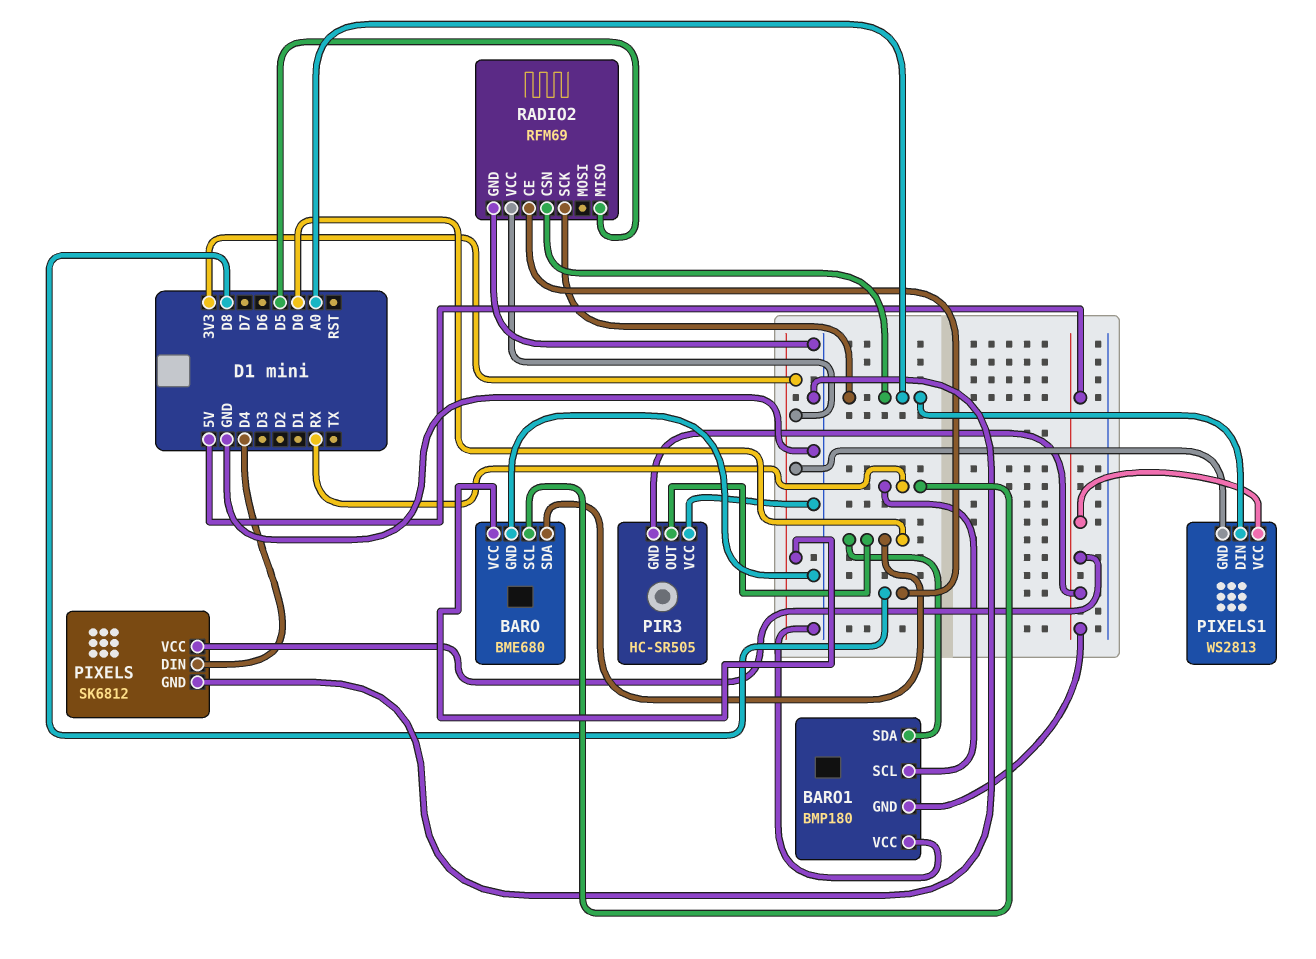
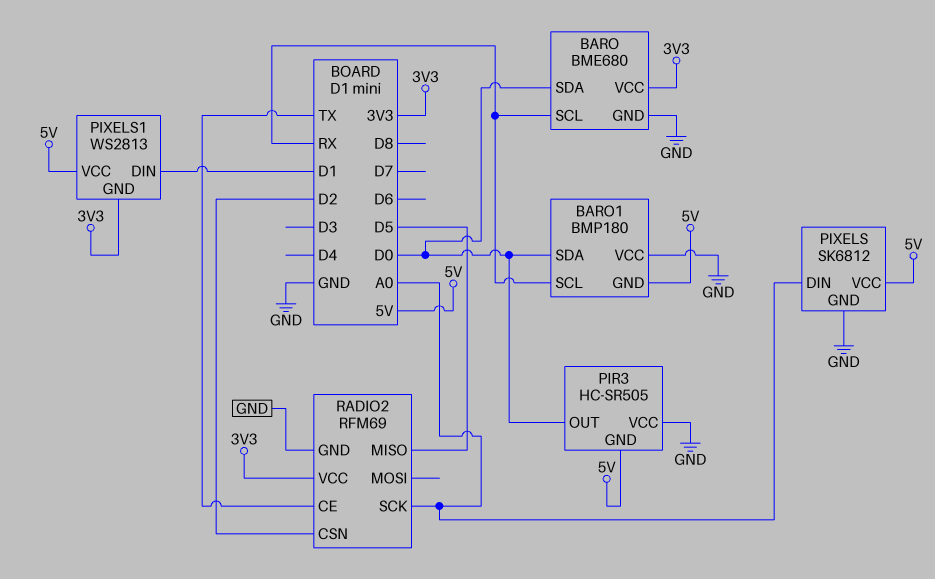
PIXELS pin DIN: D4 -> A0
PIXELS1 pin DIN: A0 -> D1
RADIO2 pin CE: D8 -> TX
RADIO2 pin CSN: A0 -> D2

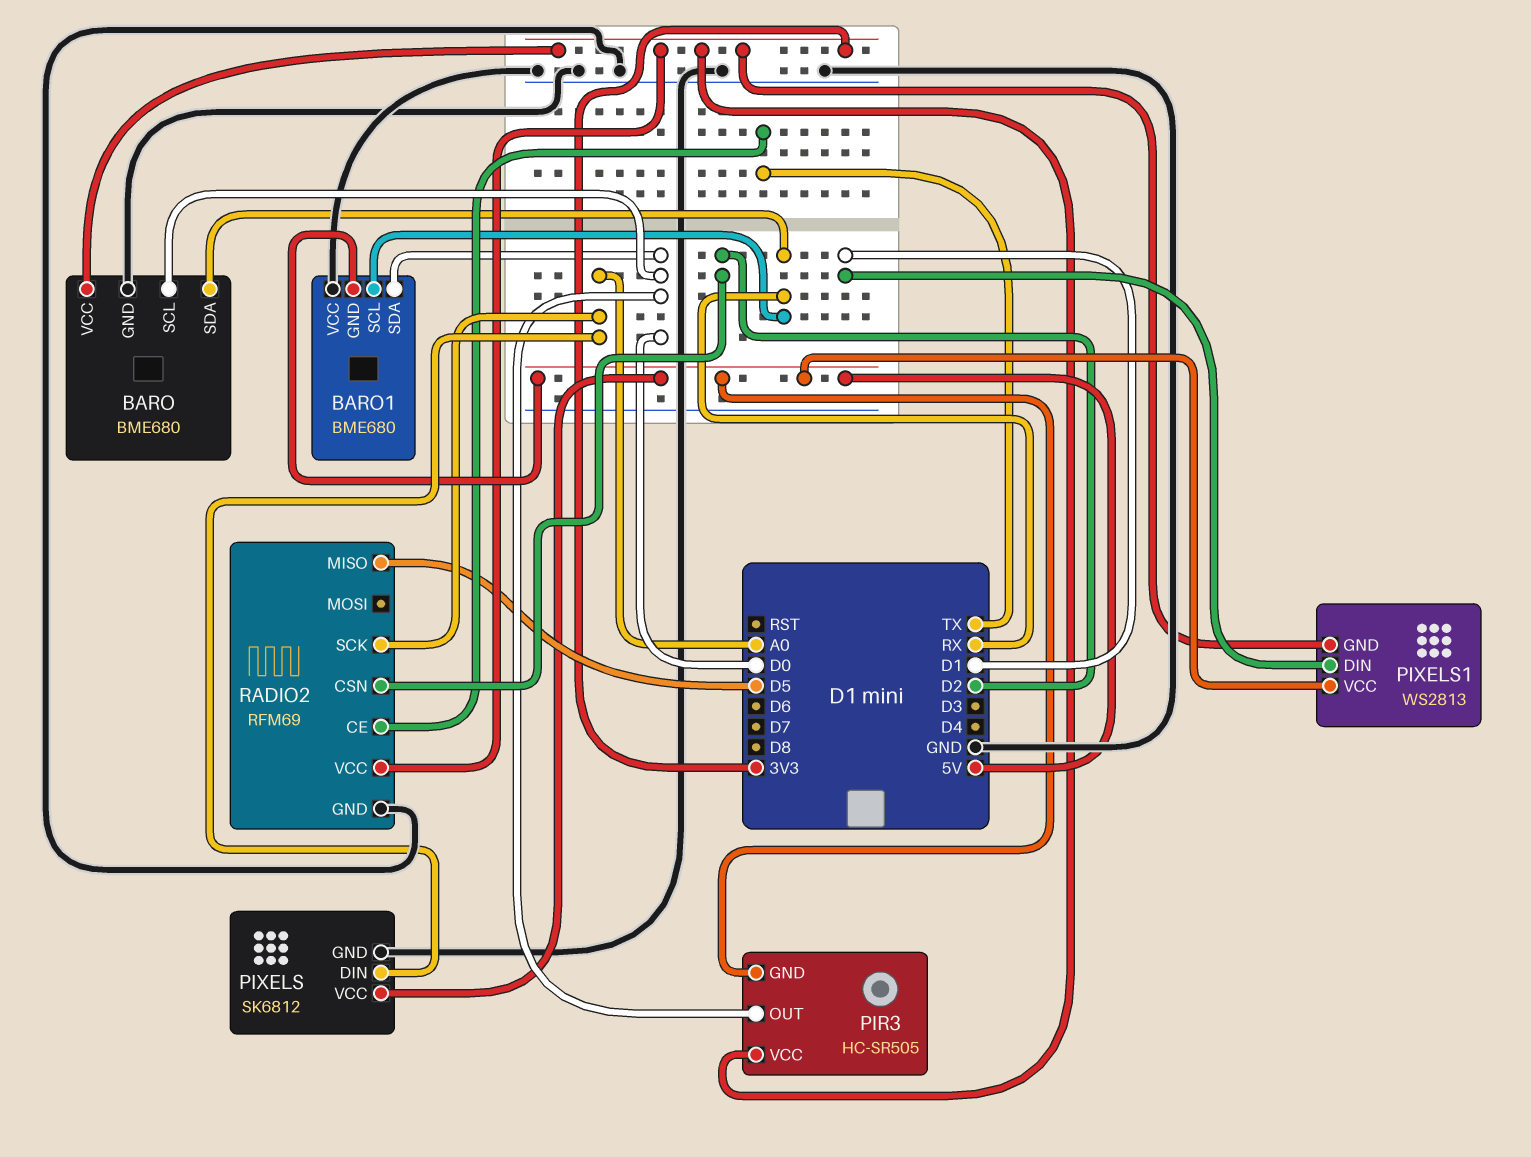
BARO pin SCL: RX -> D0
BARO pin SDA: D0 -> RX
BARO1: BMP180 -> BME680
PIR3 pin VCC: GND -> 3V3

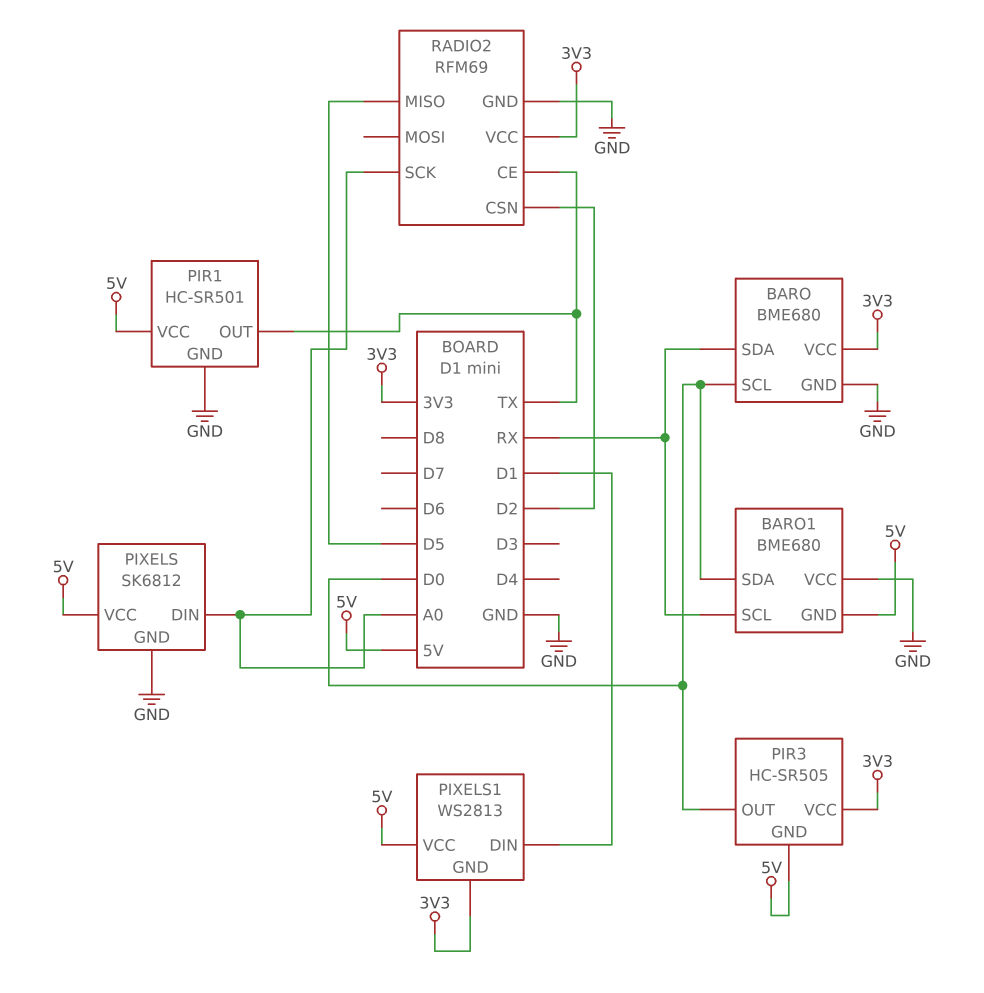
PIR1: none -> HC-SR501
PIR1 pin GND: none -> GND
PIR1 pin OUT: none -> TX
PIR1 pin VCC: none -> 5V

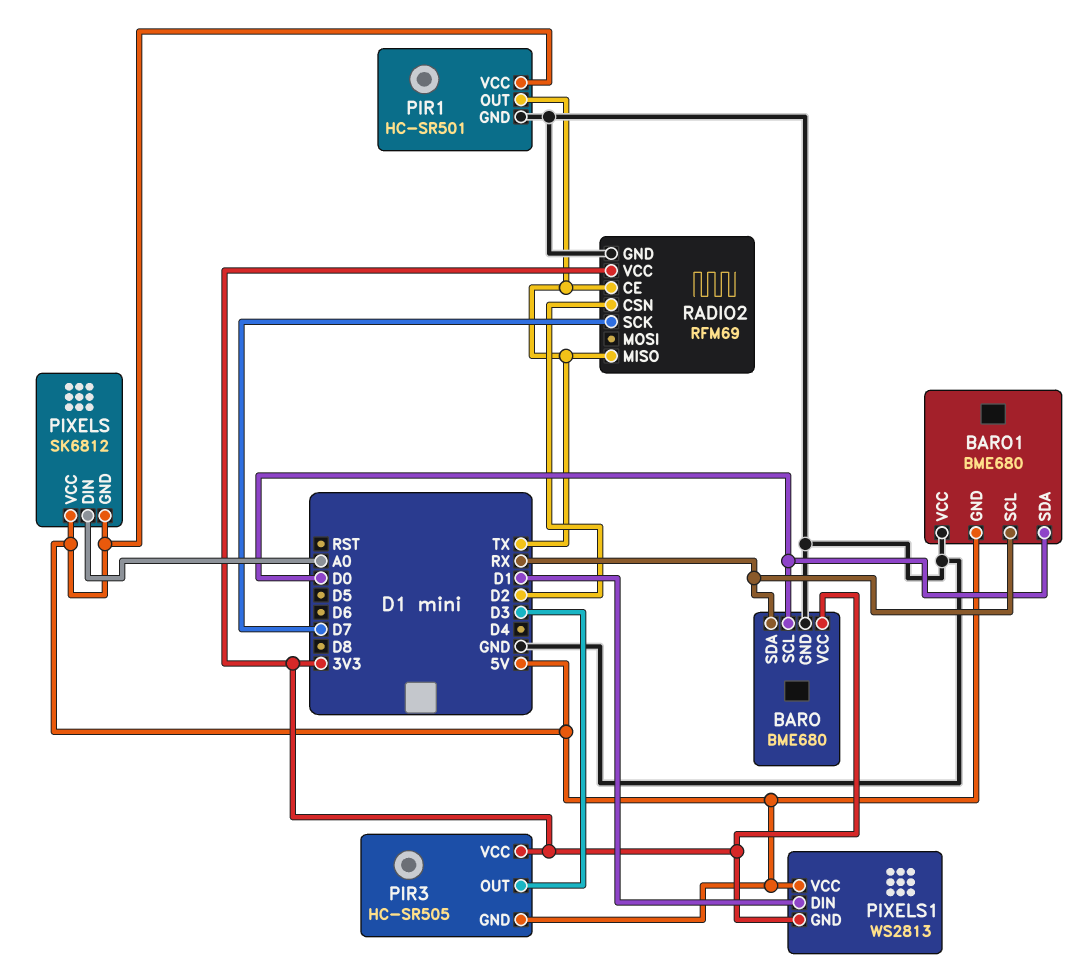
PIR3 pin OUT: D0 -> D3
PIXELS pin GND: GND -> 5V
RADIO2 pin MISO: D5 -> TX
RADIO2 pin SCK: A0 -> D7

